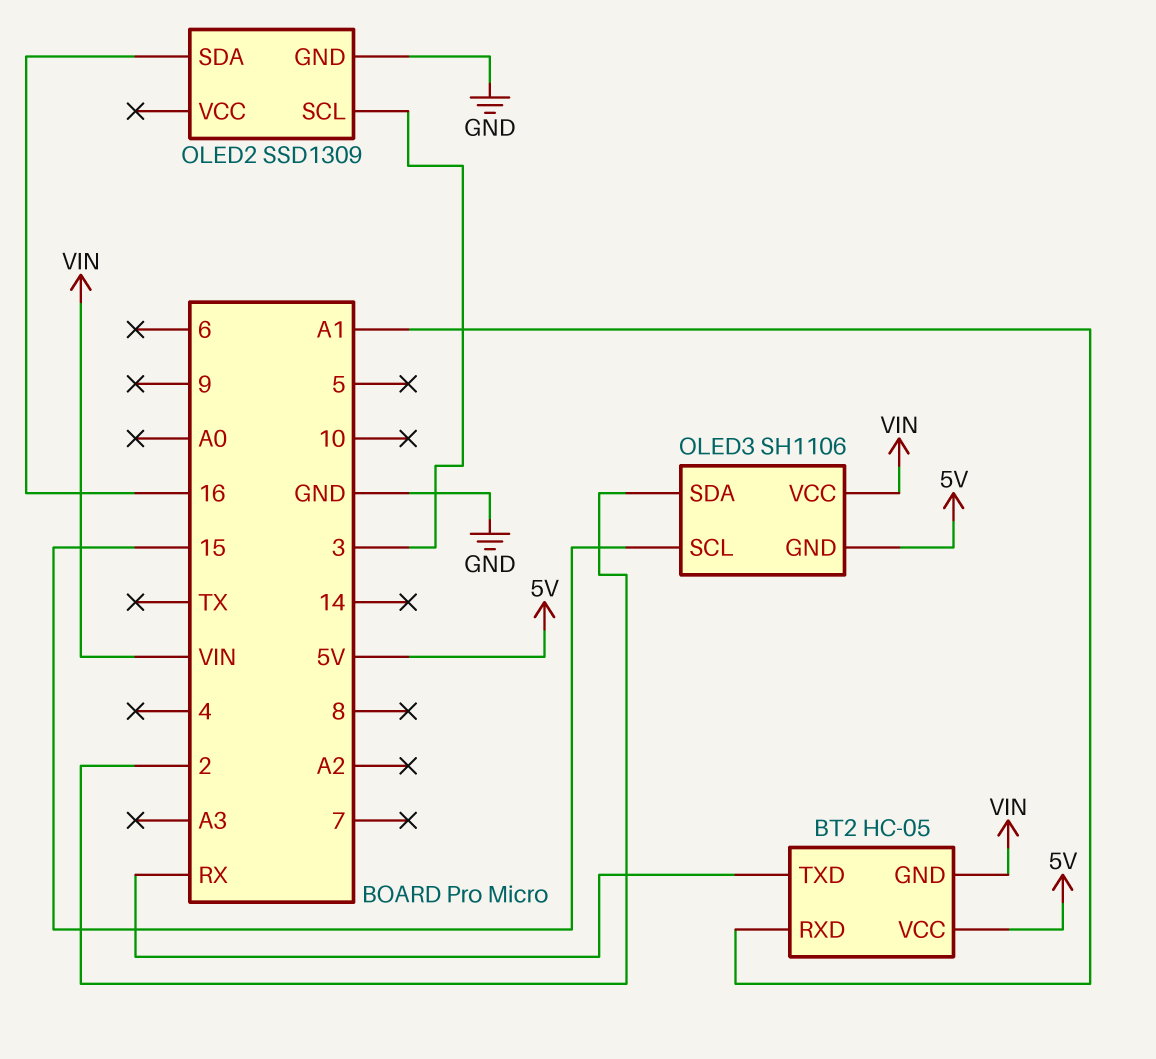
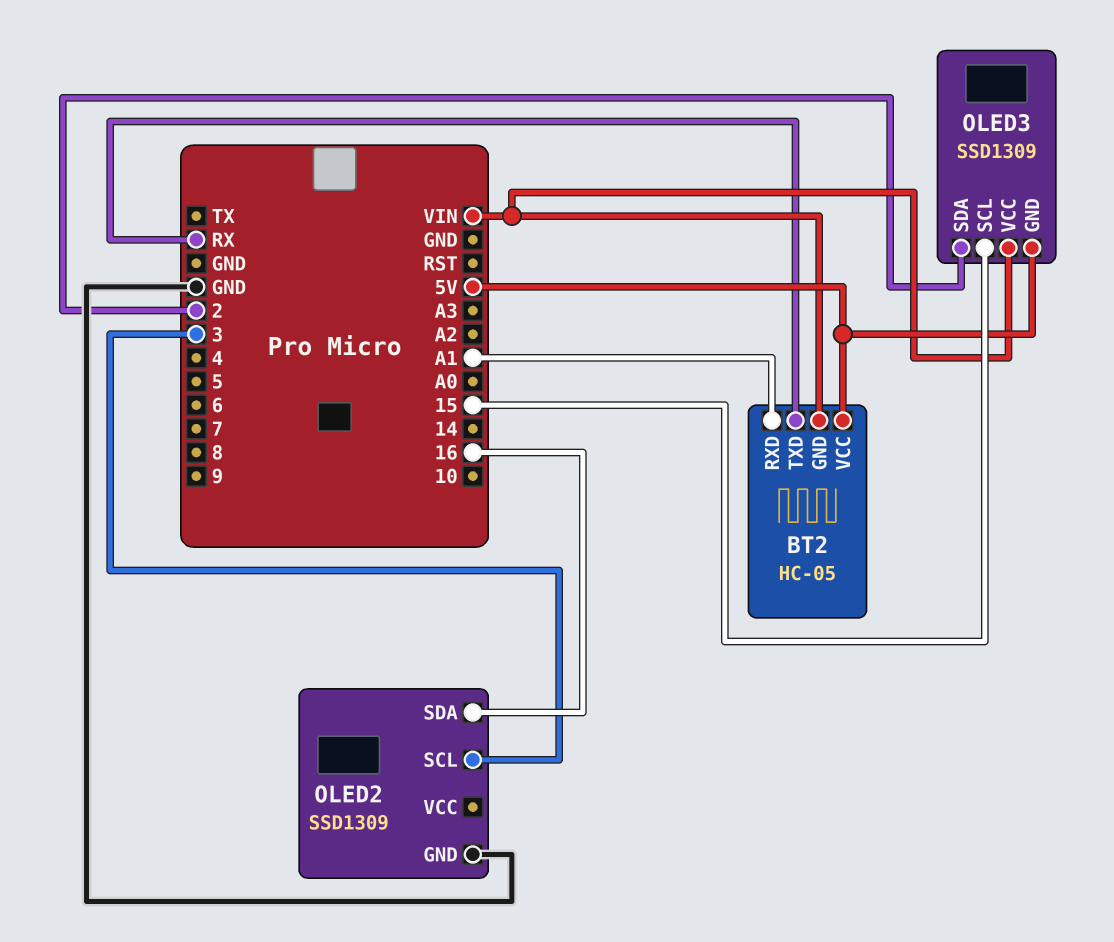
OLED3: SH1106 -> SSD1309

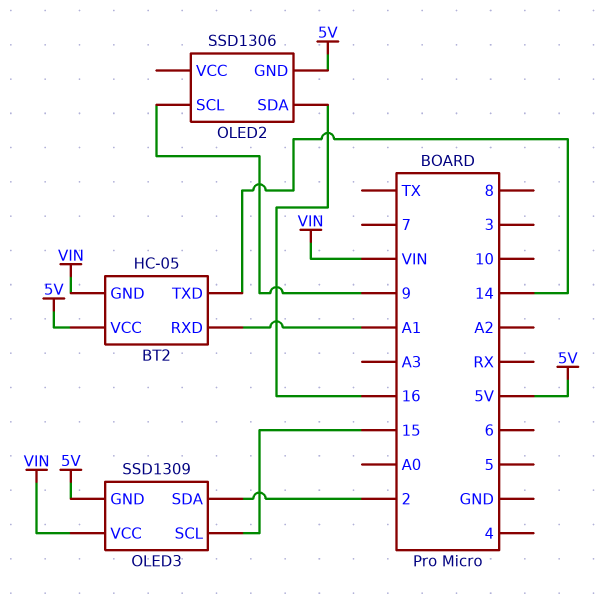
BT2 pin TXD: RX -> 14
OLED2: SSD1309 -> SSD1306
OLED2 pin GND: GND -> 5V
OLED2 pin SCL: 3 -> 9

